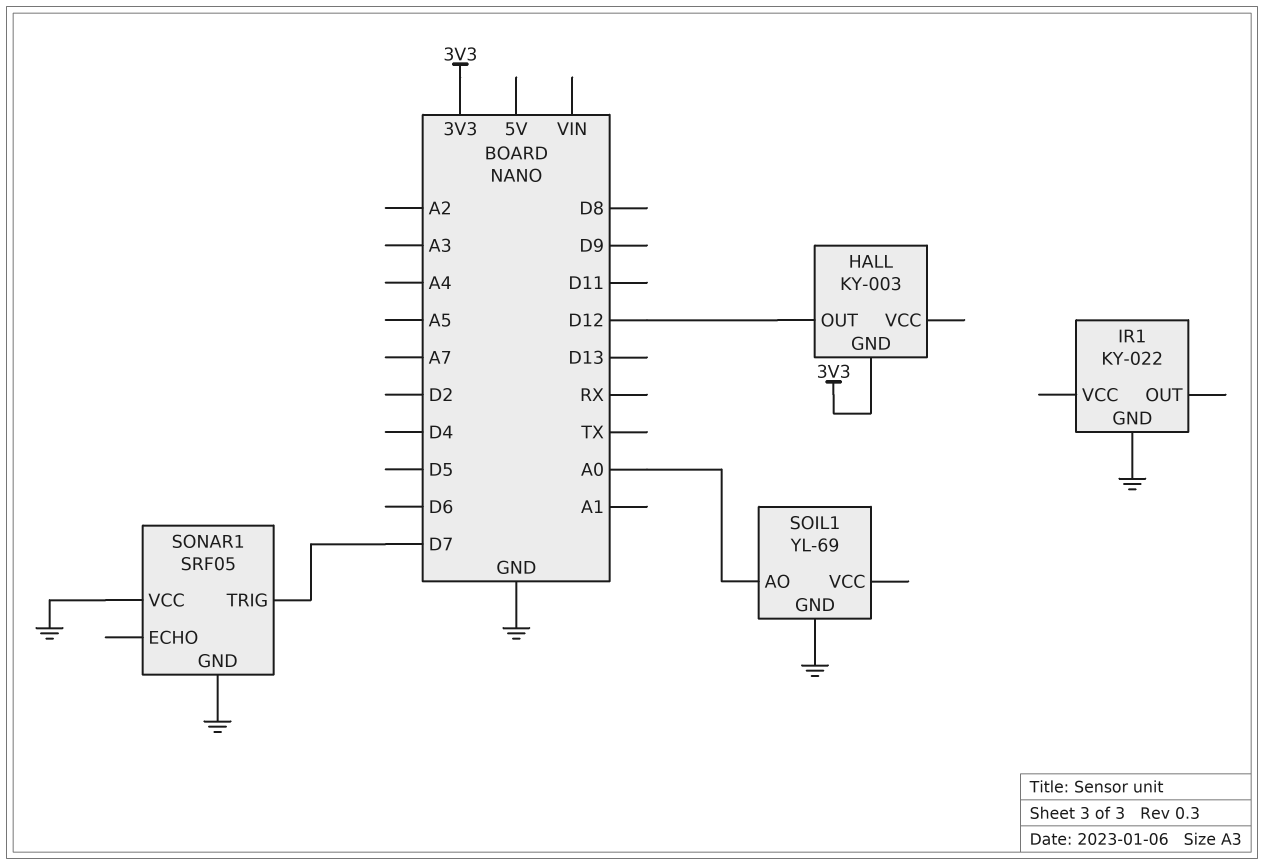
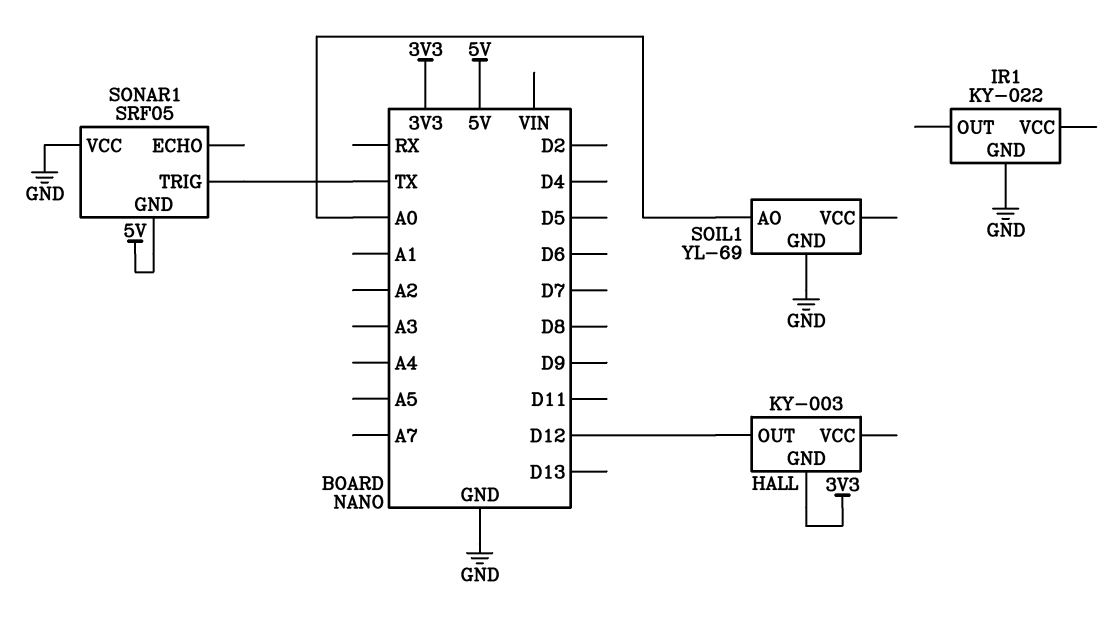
SONAR1 pin GND: GND -> 5V
SONAR1 pin TRIG: D7 -> TX

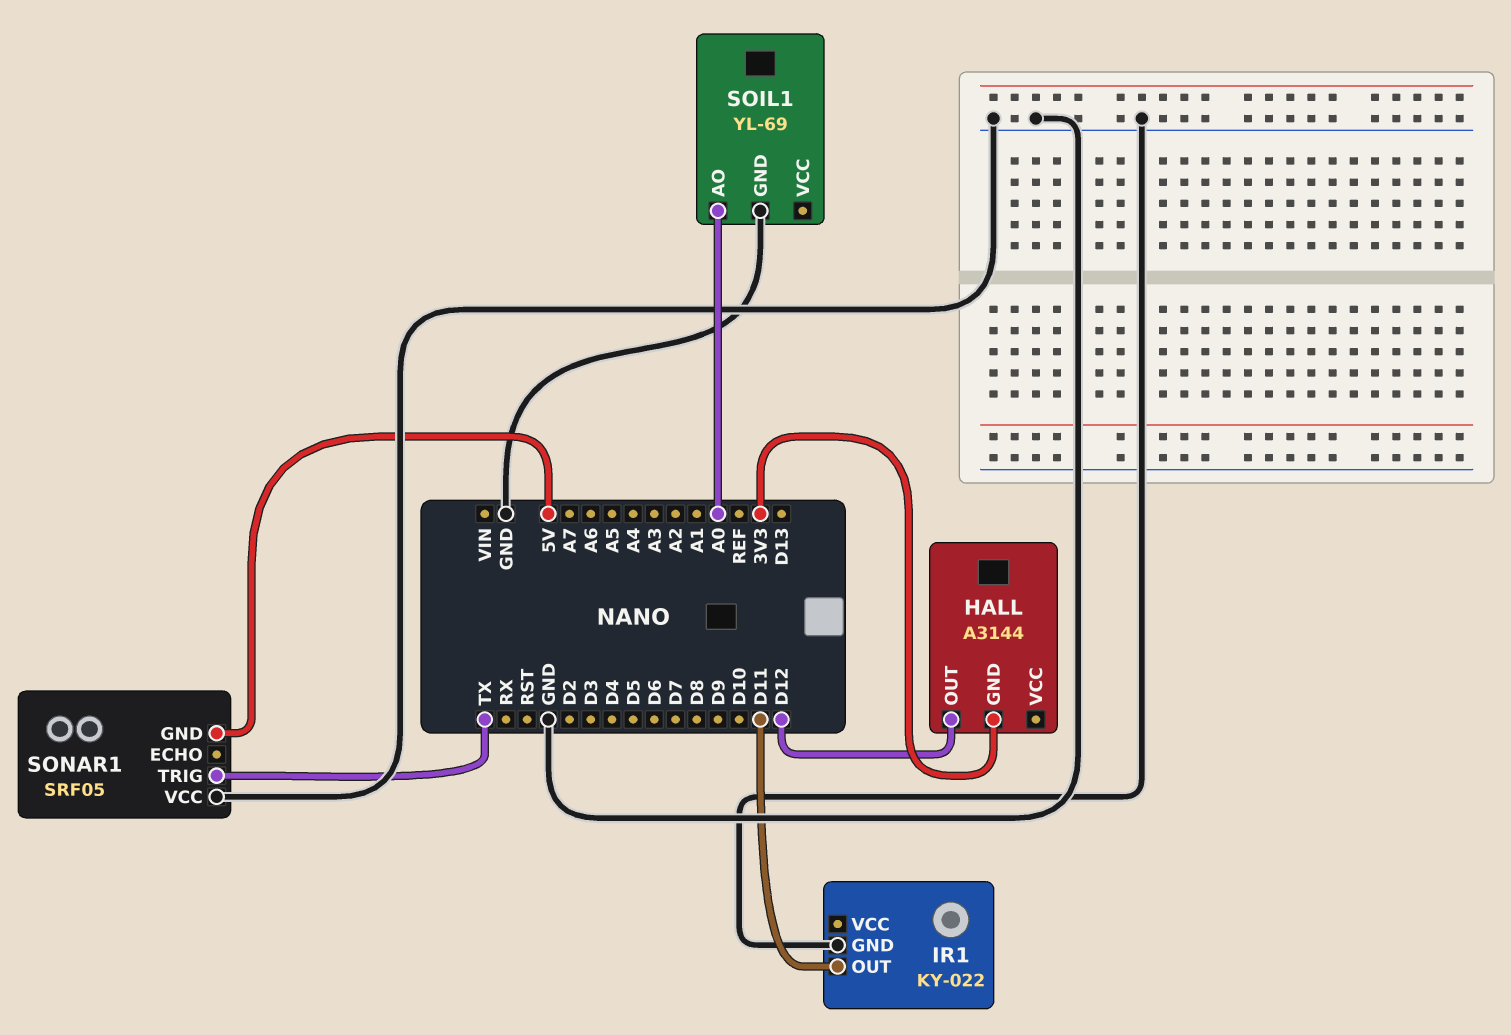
HALL: KY-003 -> A3144
IR1 pin OUT: none -> D11

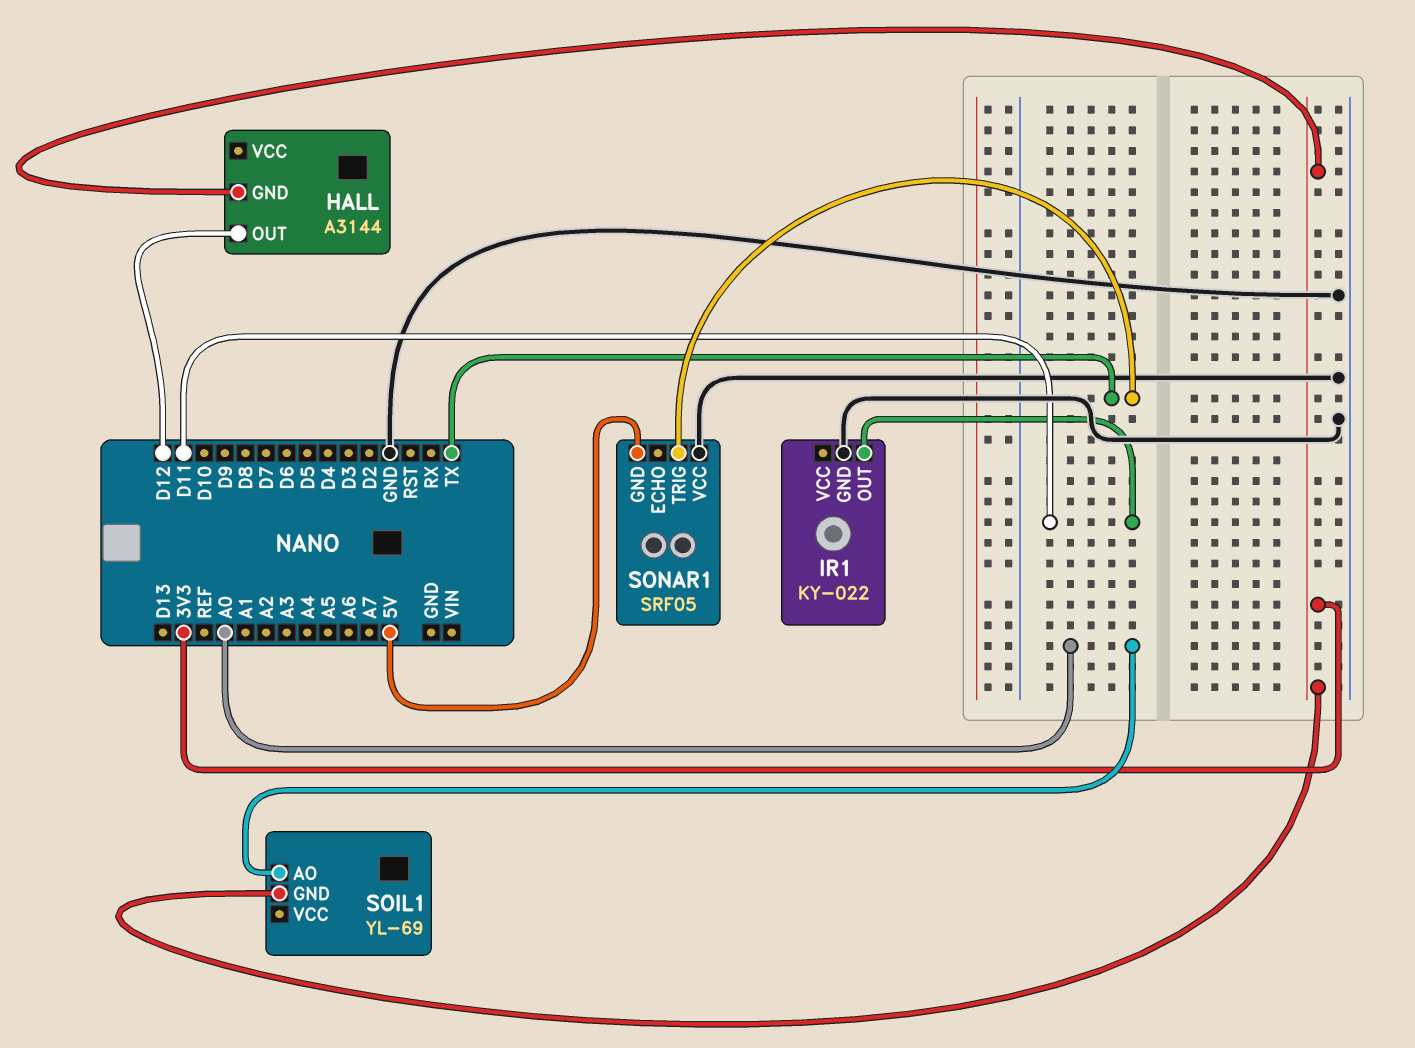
SOIL1 pin GND: GND -> 3V3

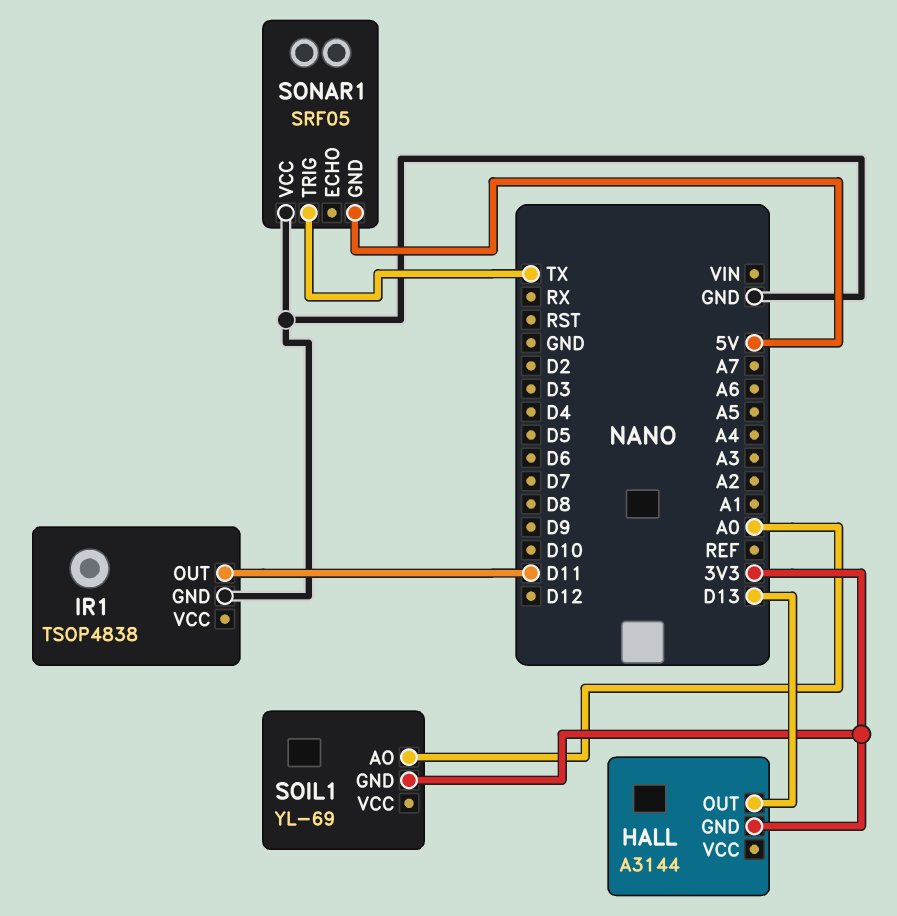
HALL pin OUT: D12 -> D13
IR1: KY-022 -> TSOP4838

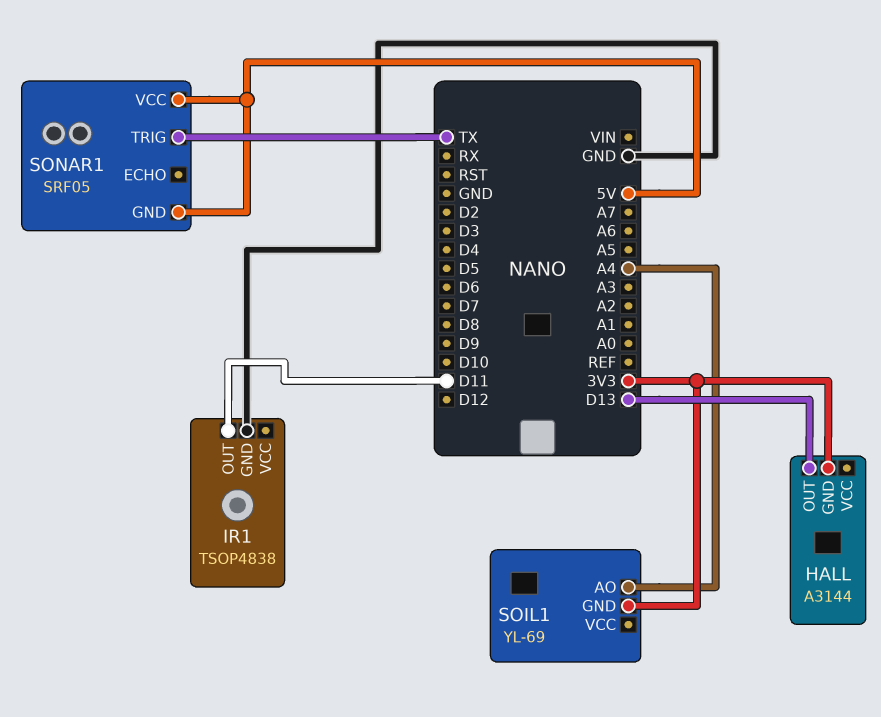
SOIL1 pin AO: A0 -> A4
SONAR1 pin VCC: GND -> 5V

